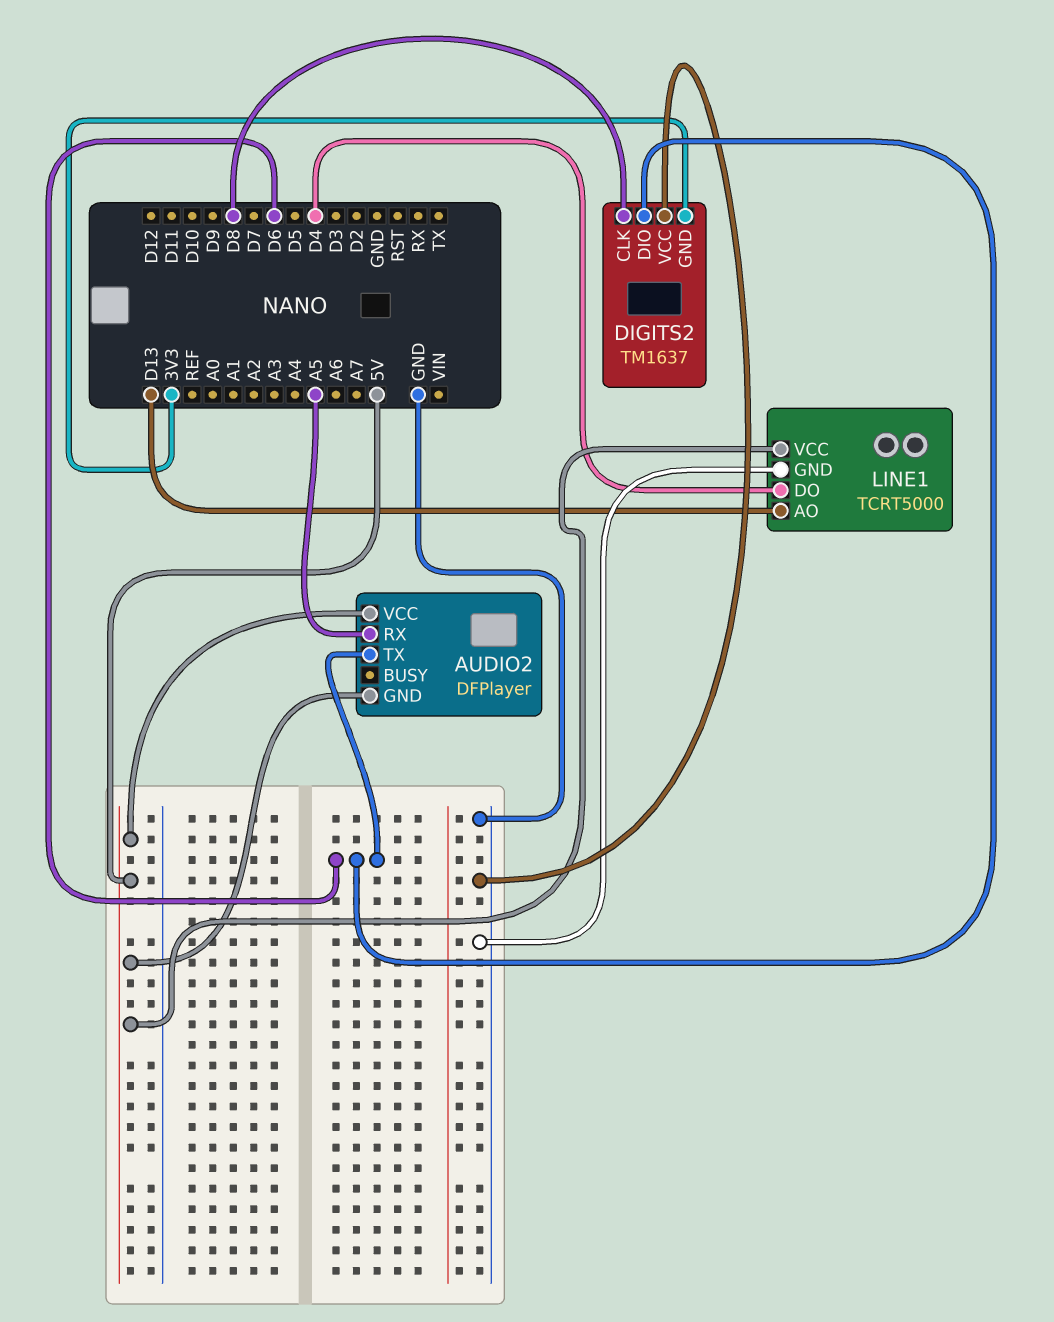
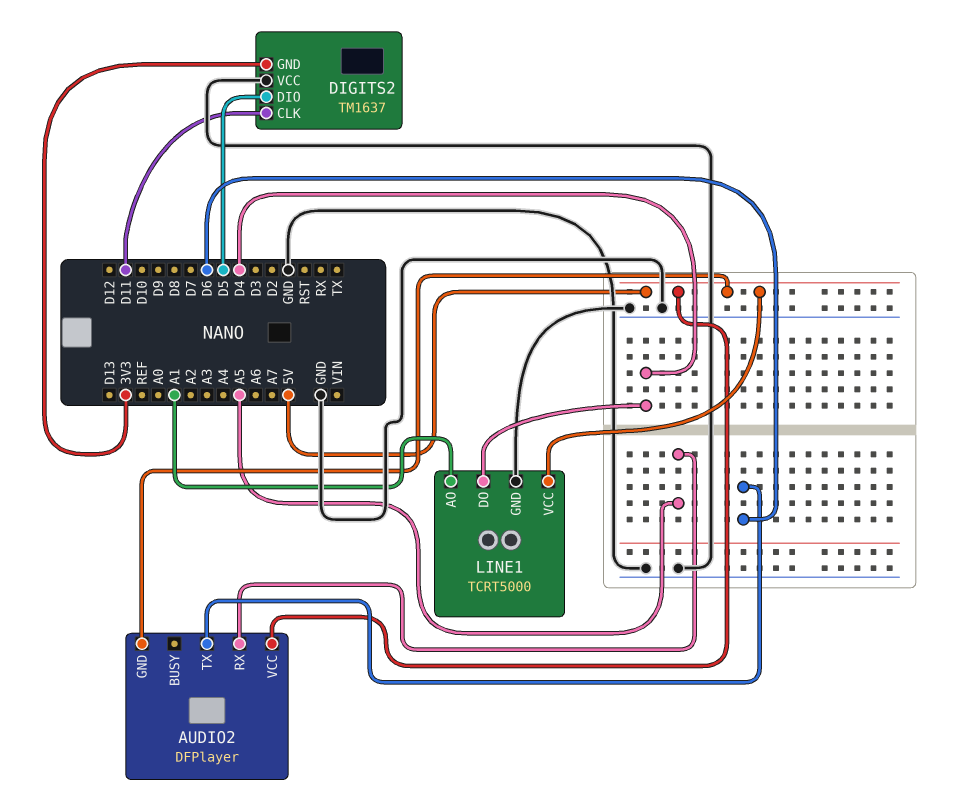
DIGITS2 pin CLK: D8 -> D11
DIGITS2 pin DIO: D6 -> D5
LINE1 pin AO: D13 -> A1

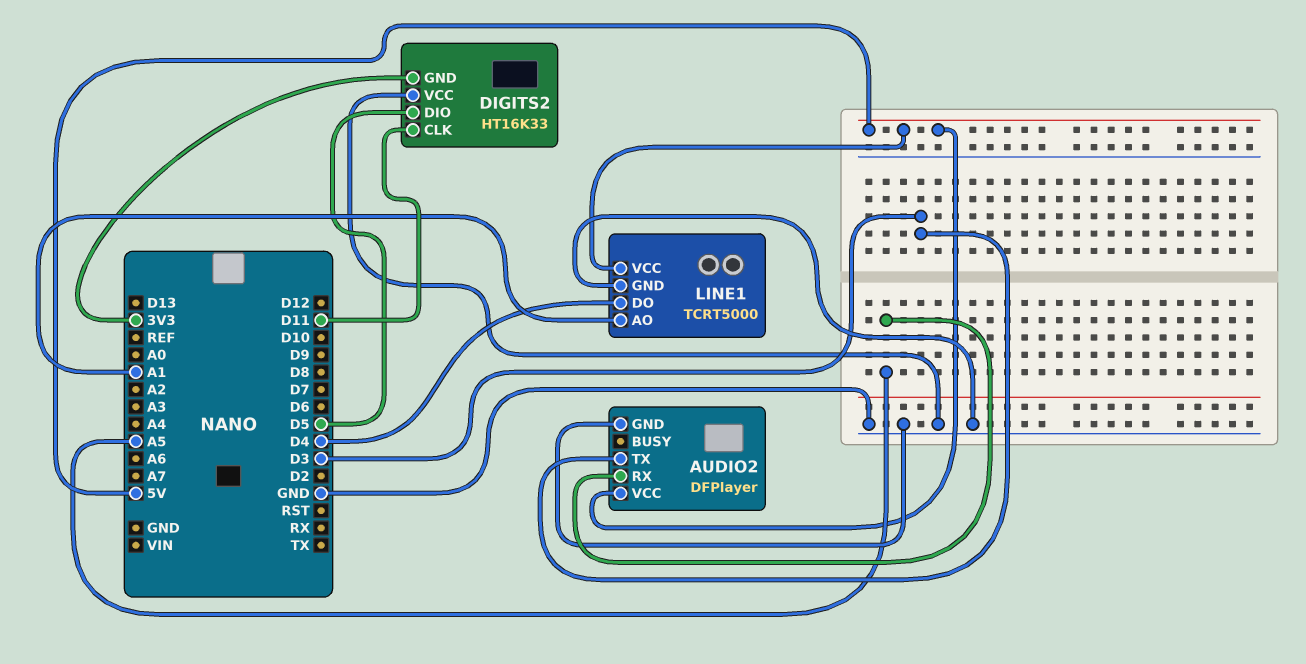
AUDIO2 pin GND: 5V -> GND
AUDIO2 pin TX: D6 -> D3
DIGITS2: TM1637 -> HT16K33

